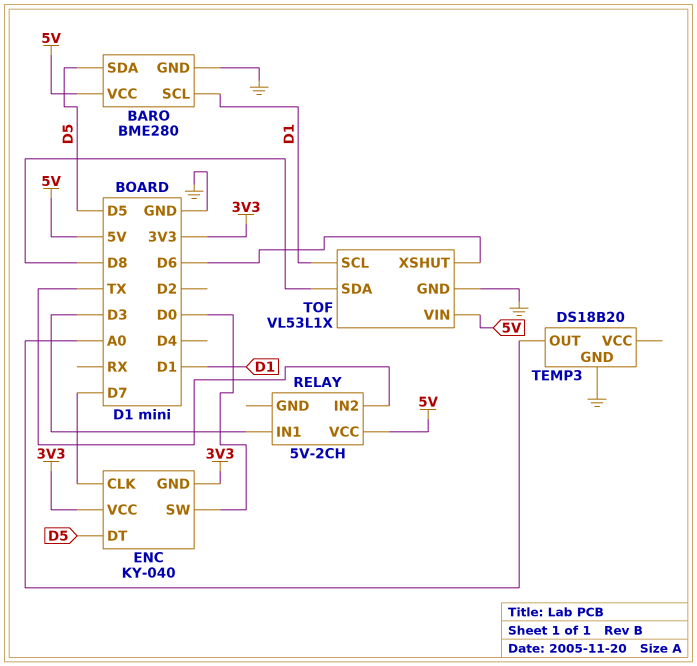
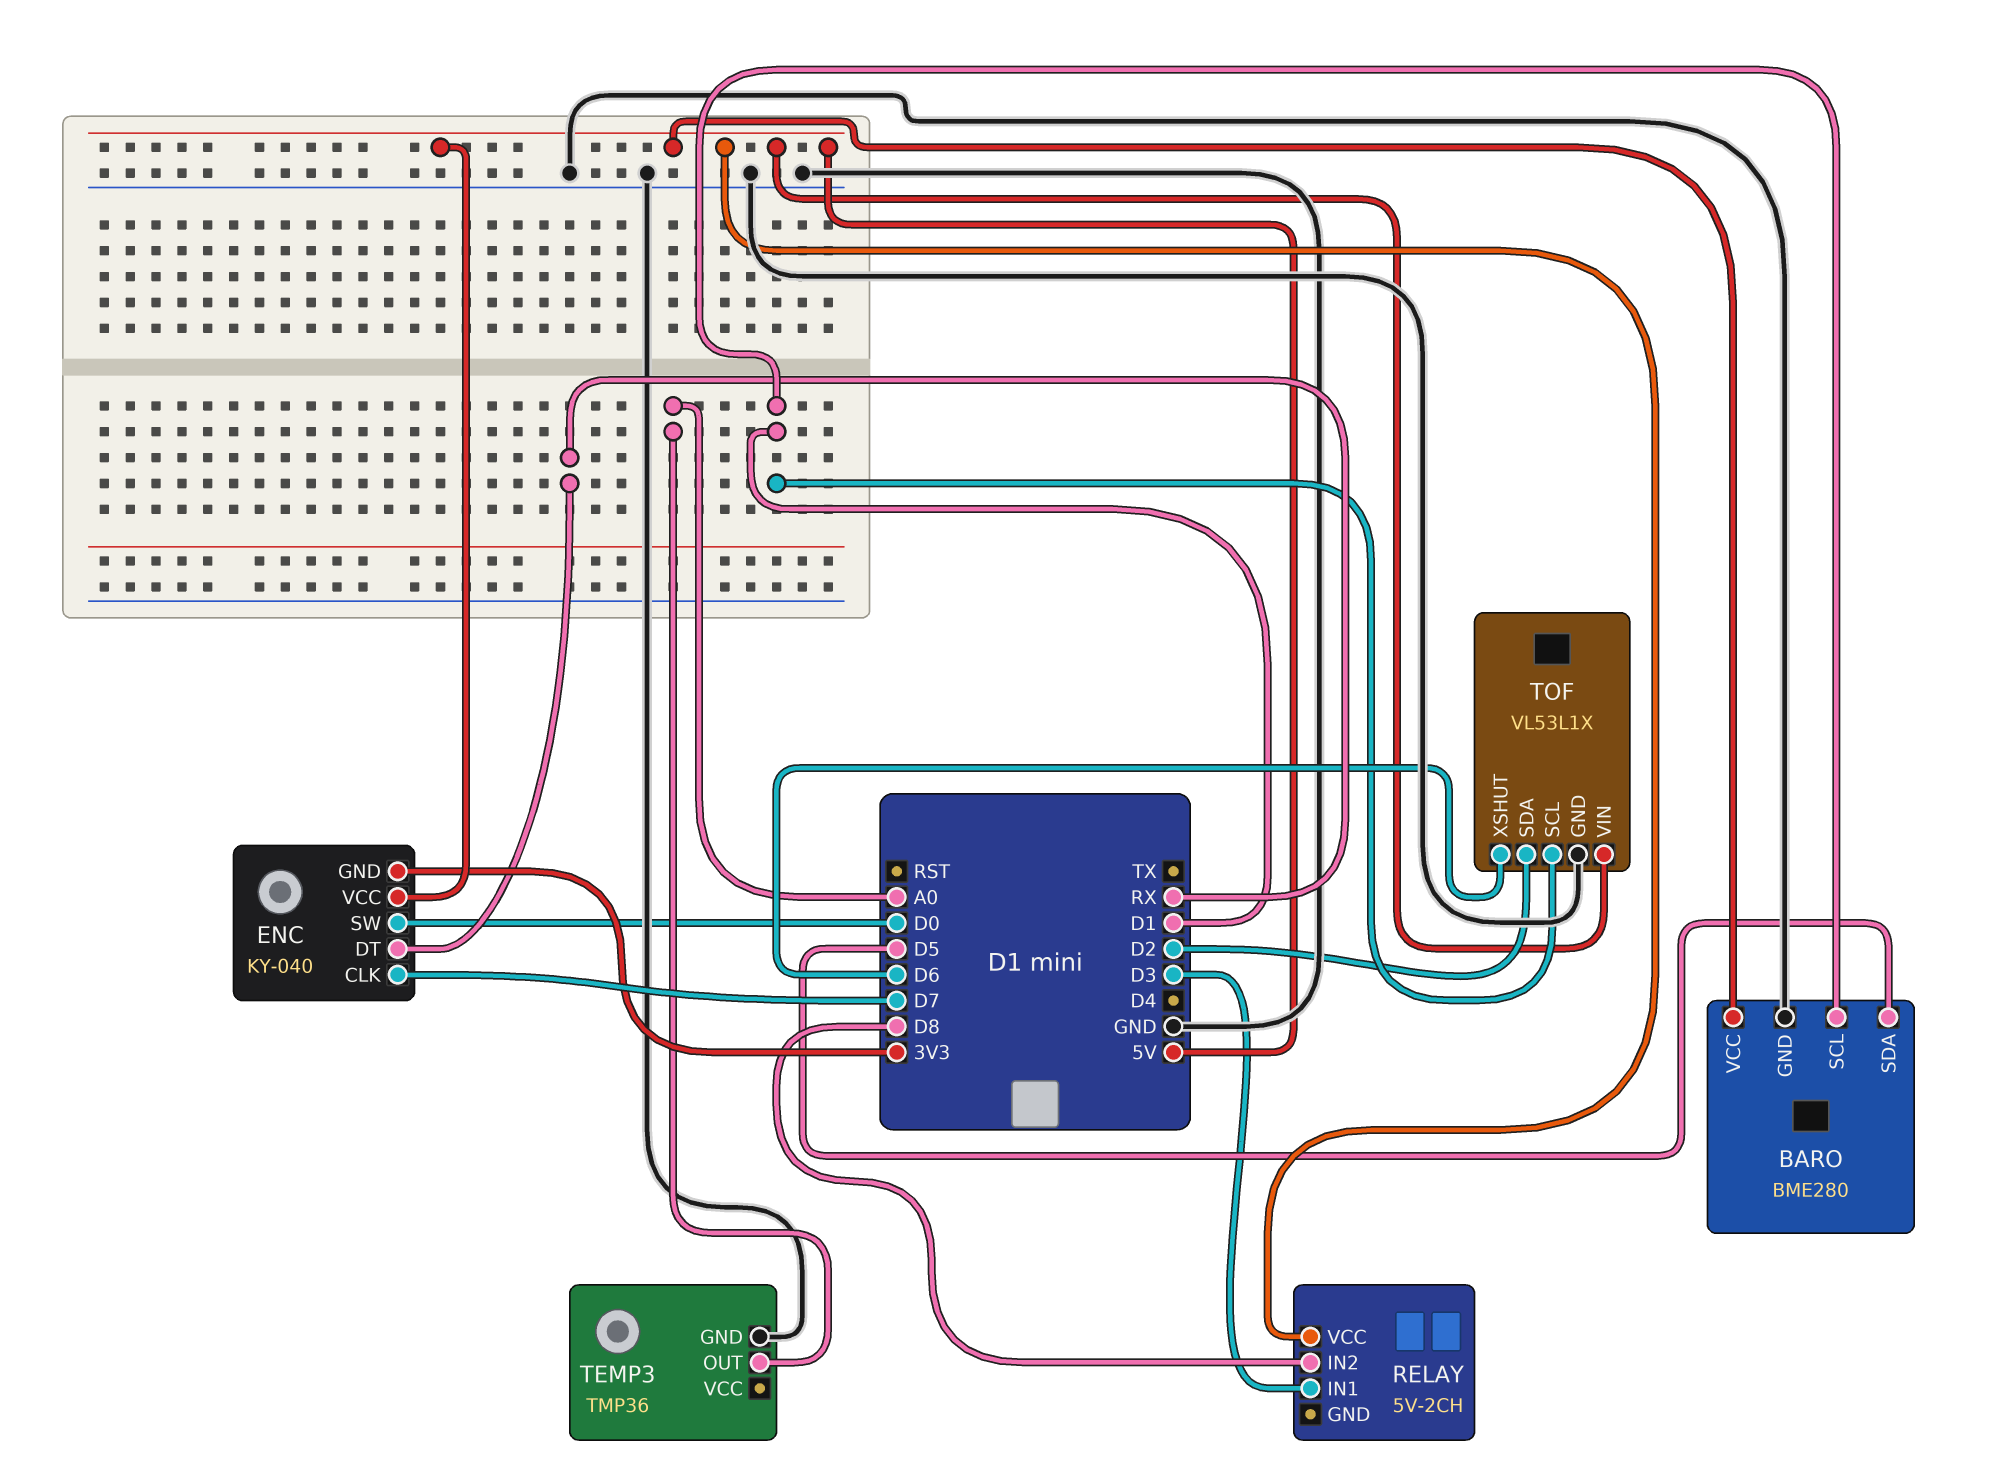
ENC pin DT: D5 -> RX
ENC pin VCC: 3V3 -> 5V
RELAY pin IN2: TX -> D8
TEMP3: DS18B20 -> TMP36
TOF pin SDA: D8 -> D2

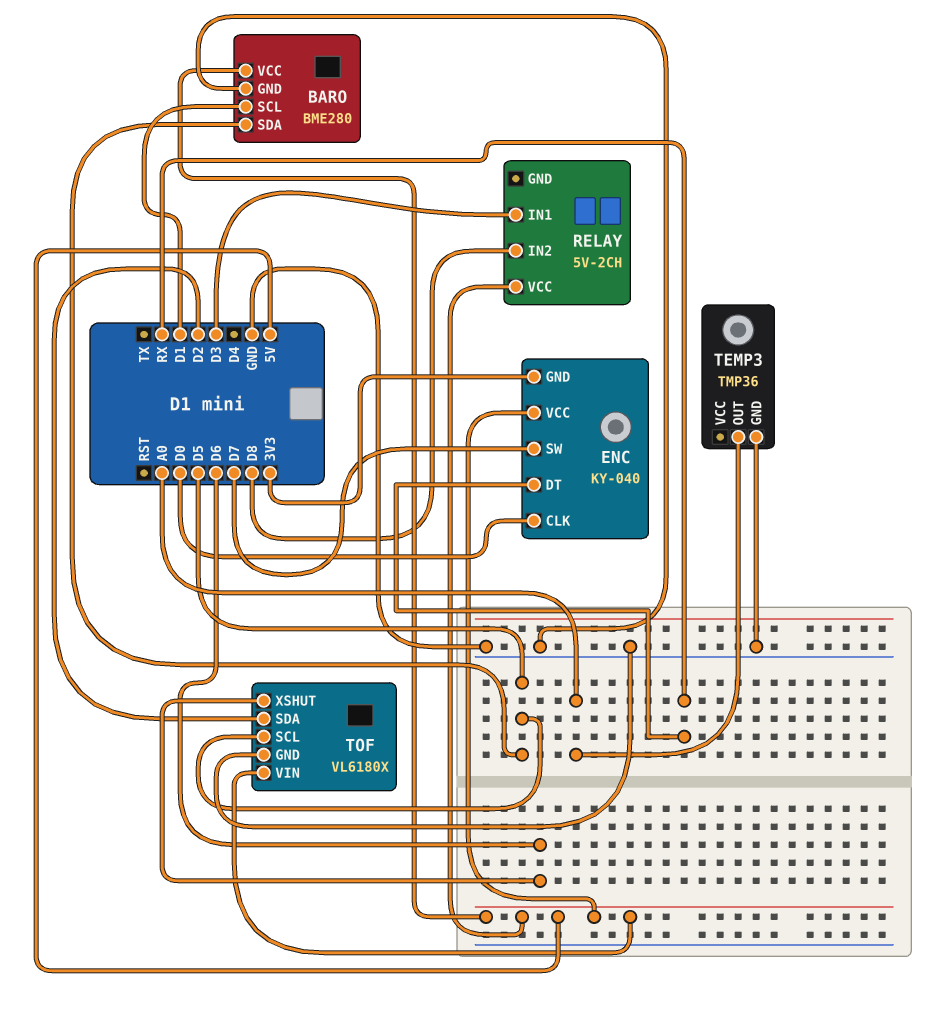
ENC pin CLK: D7 -> D0
ENC pin SW: D0 -> D7
TOF: VL53L1X -> VL6180X
TOF pin SCL: D1 -> D5

